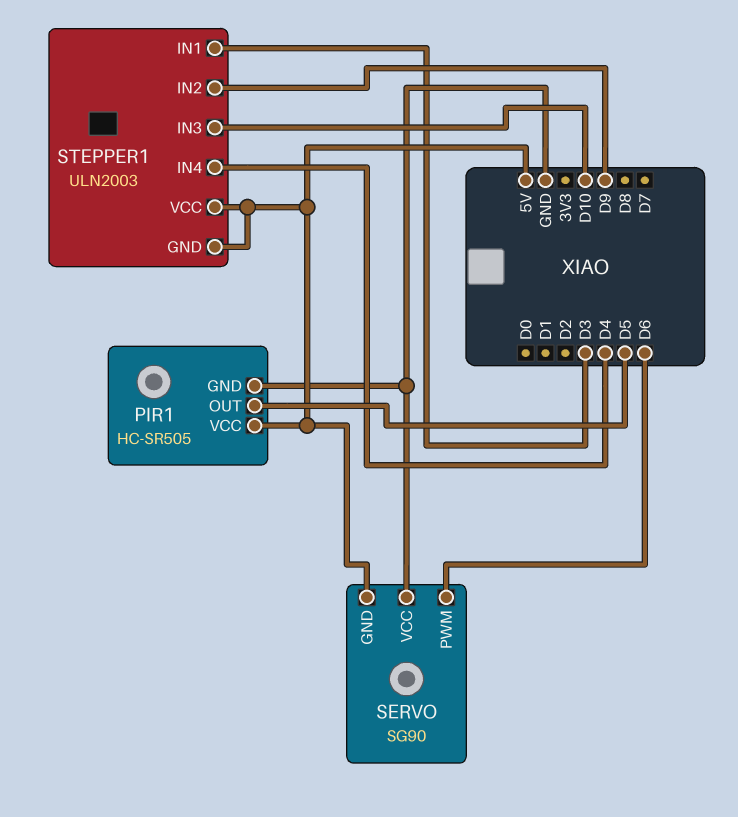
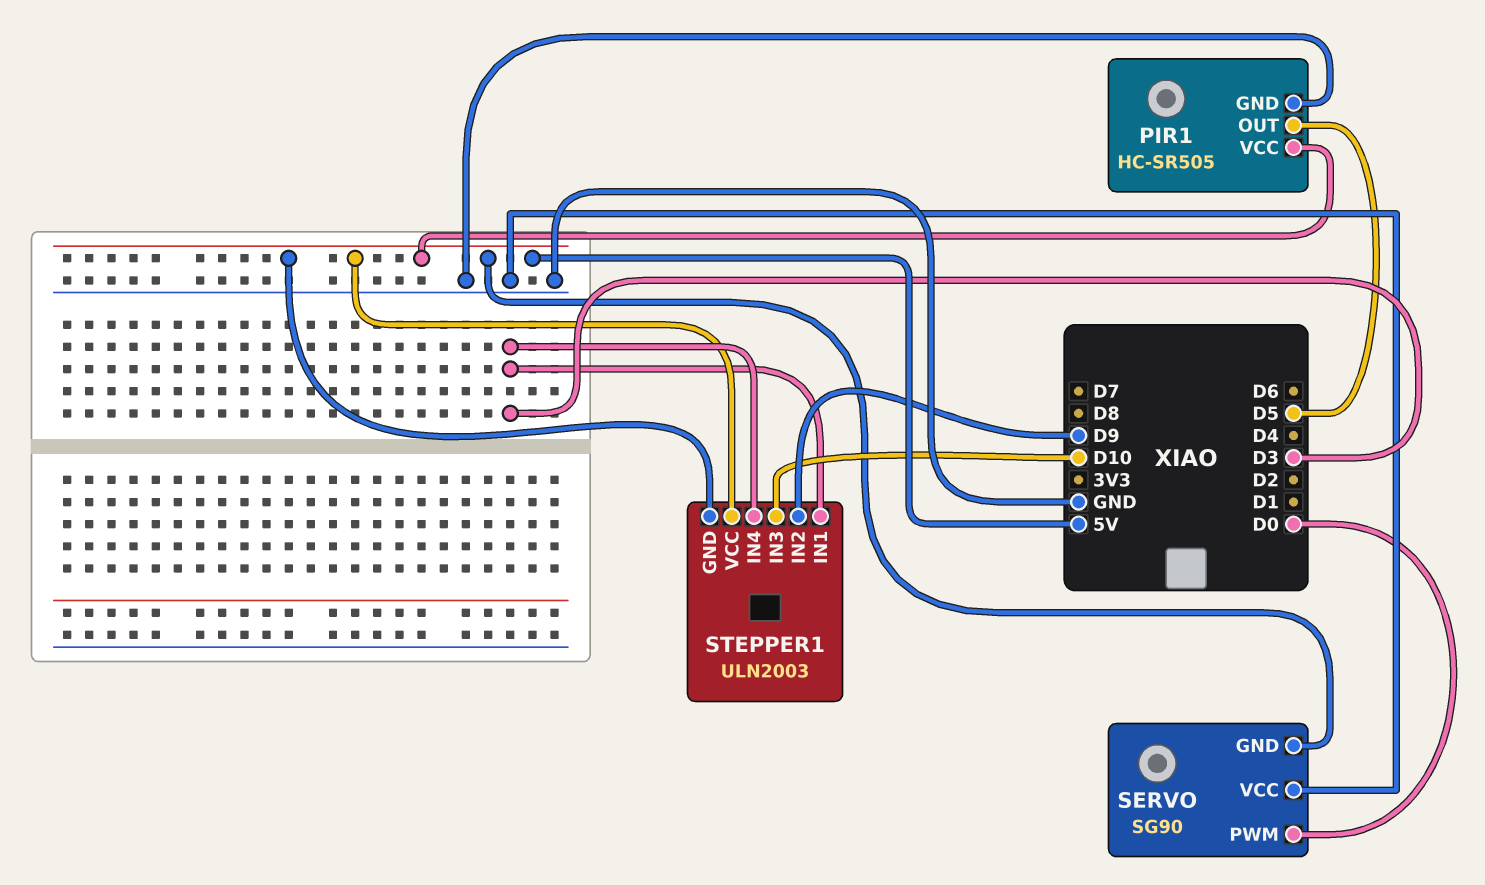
SERVO pin PWM: D6 -> D0
STEPPER1 pin IN4: D4 -> D3

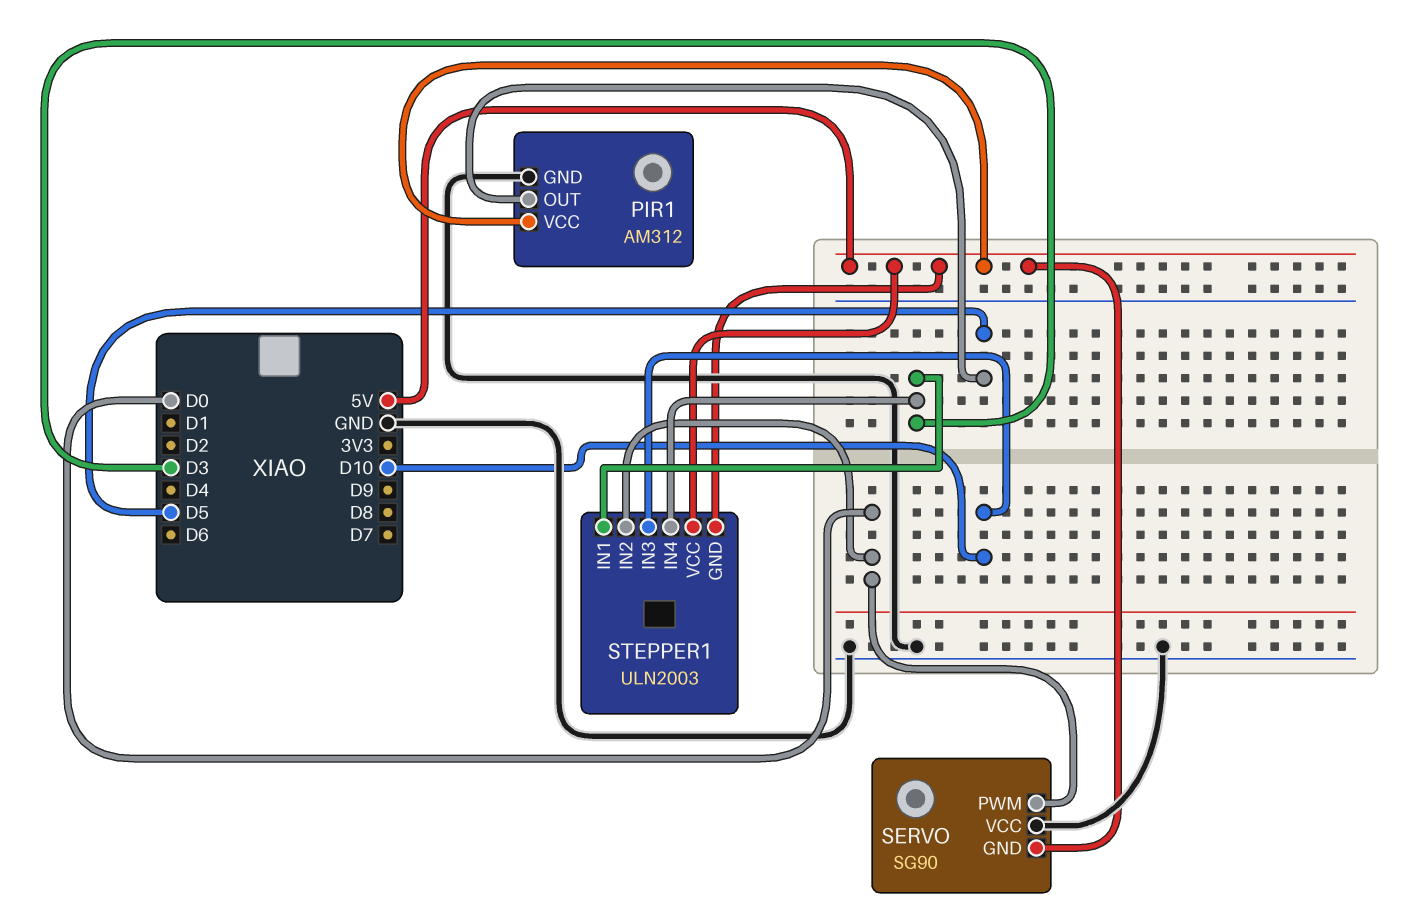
PIR1: HC-SR505 -> AM312
STEPPER1 pin IN2: D9 -> D0

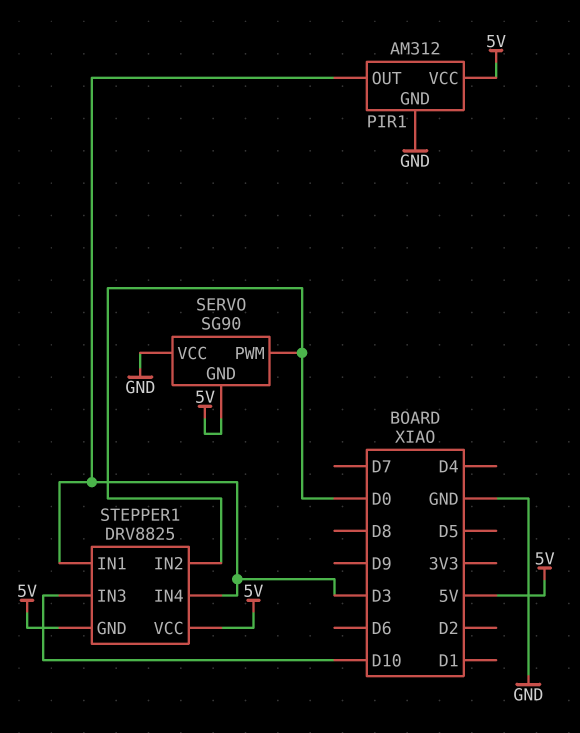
PIR1 pin OUT: D5 -> D3
STEPPER1: ULN2003 -> DRV8825

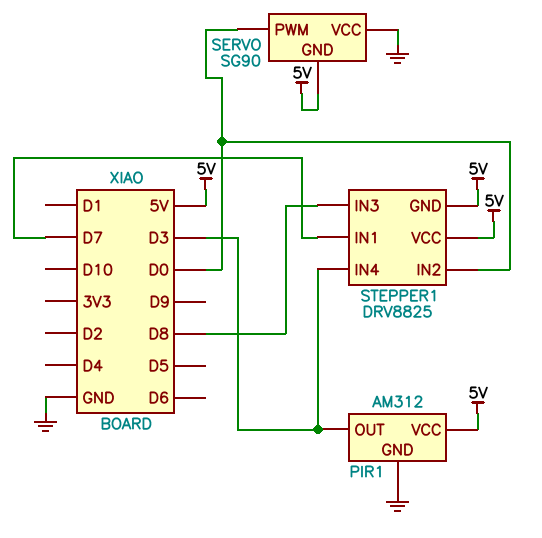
STEPPER1 pin IN1: D3 -> D7
STEPPER1 pin IN3: D10 -> D8

